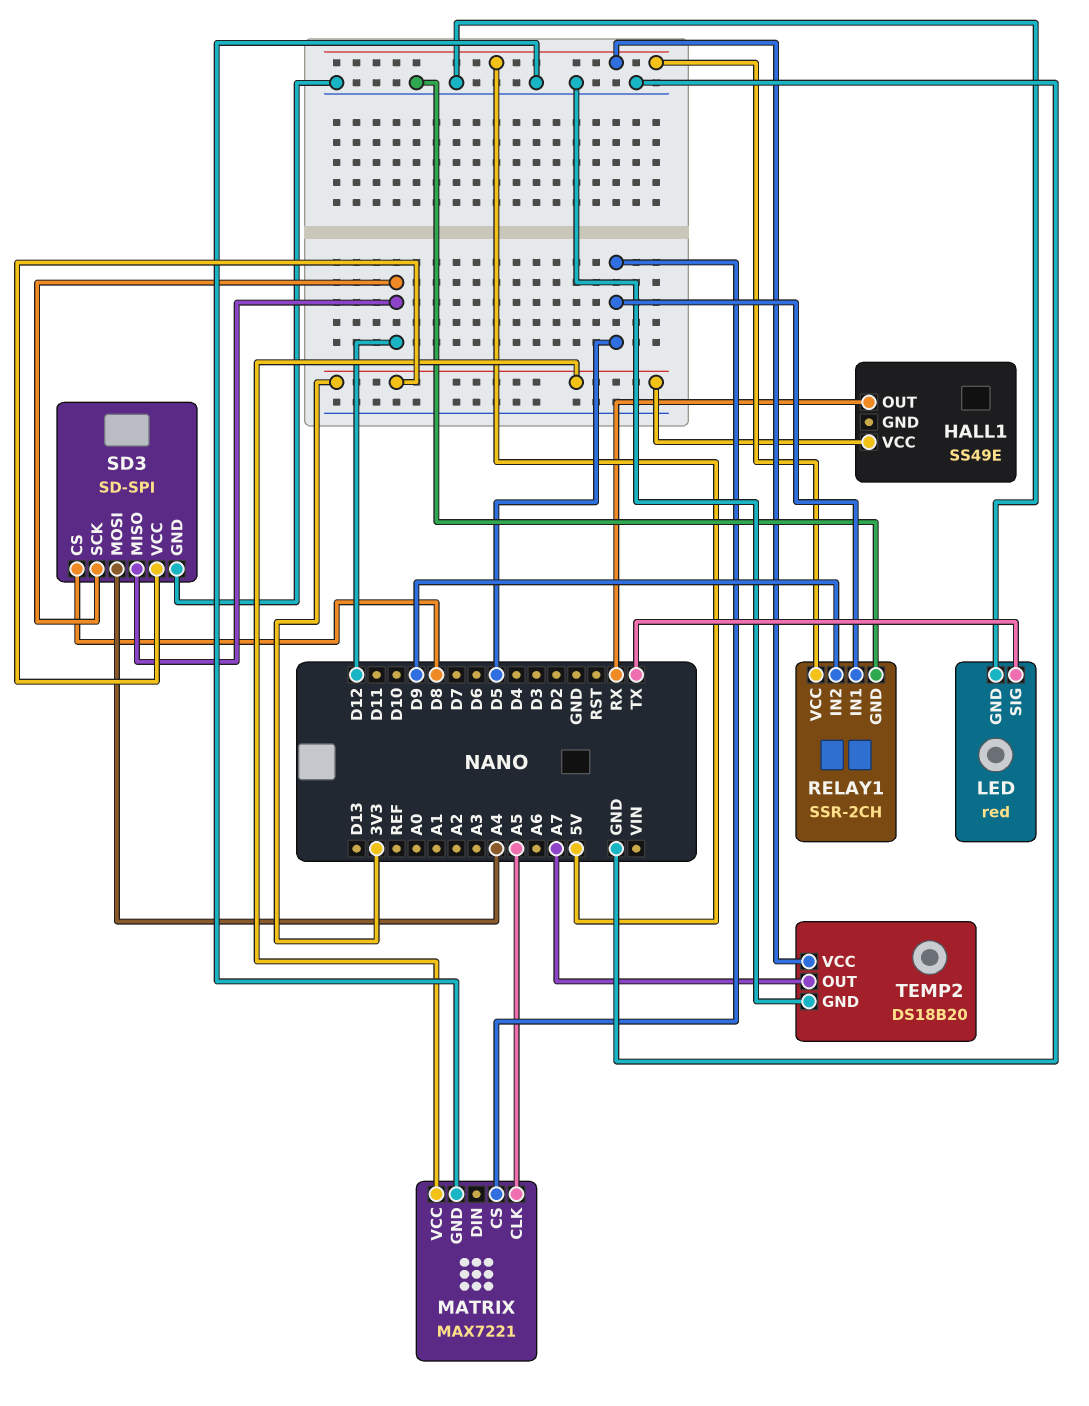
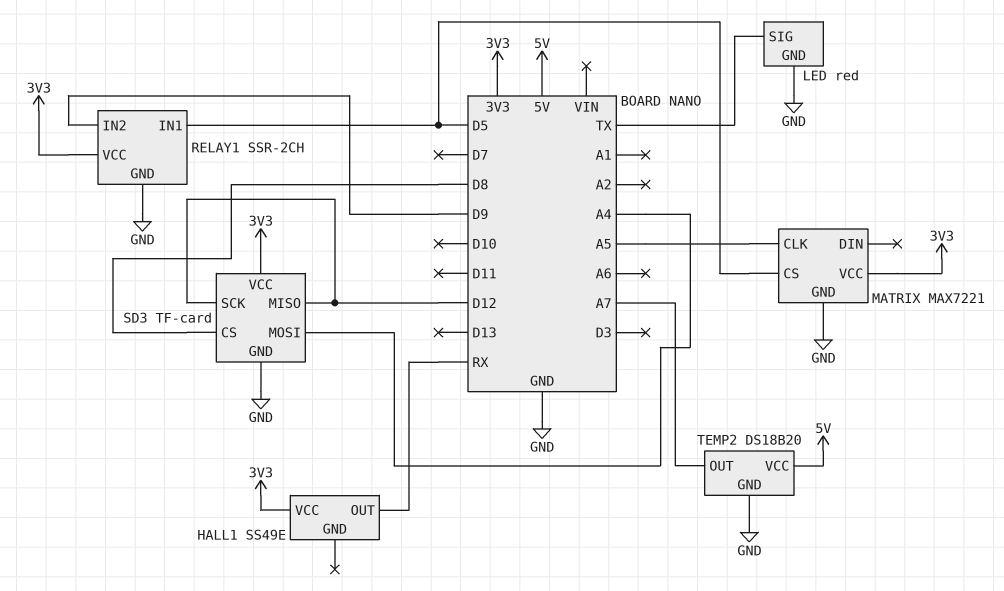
RELAY1 pin VCC: 5V -> 3V3
SD3: SD-SPI -> TF-card

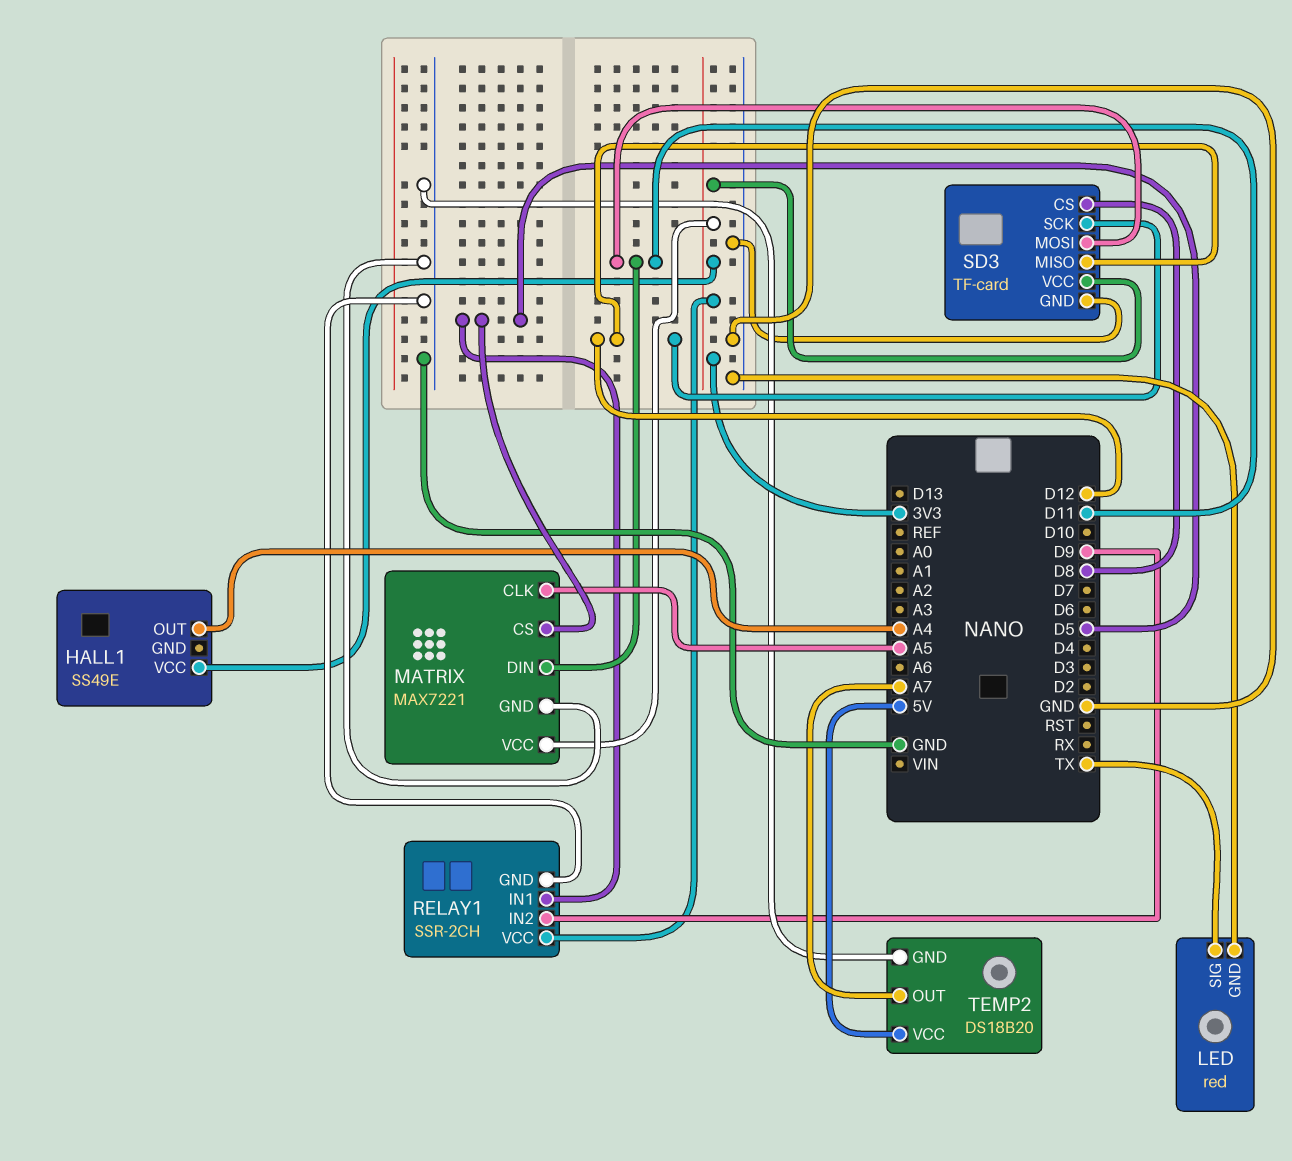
HALL1 pin OUT: RX -> A4
MATRIX pin DIN: none -> D11
SD3 pin MOSI: A4 -> D11

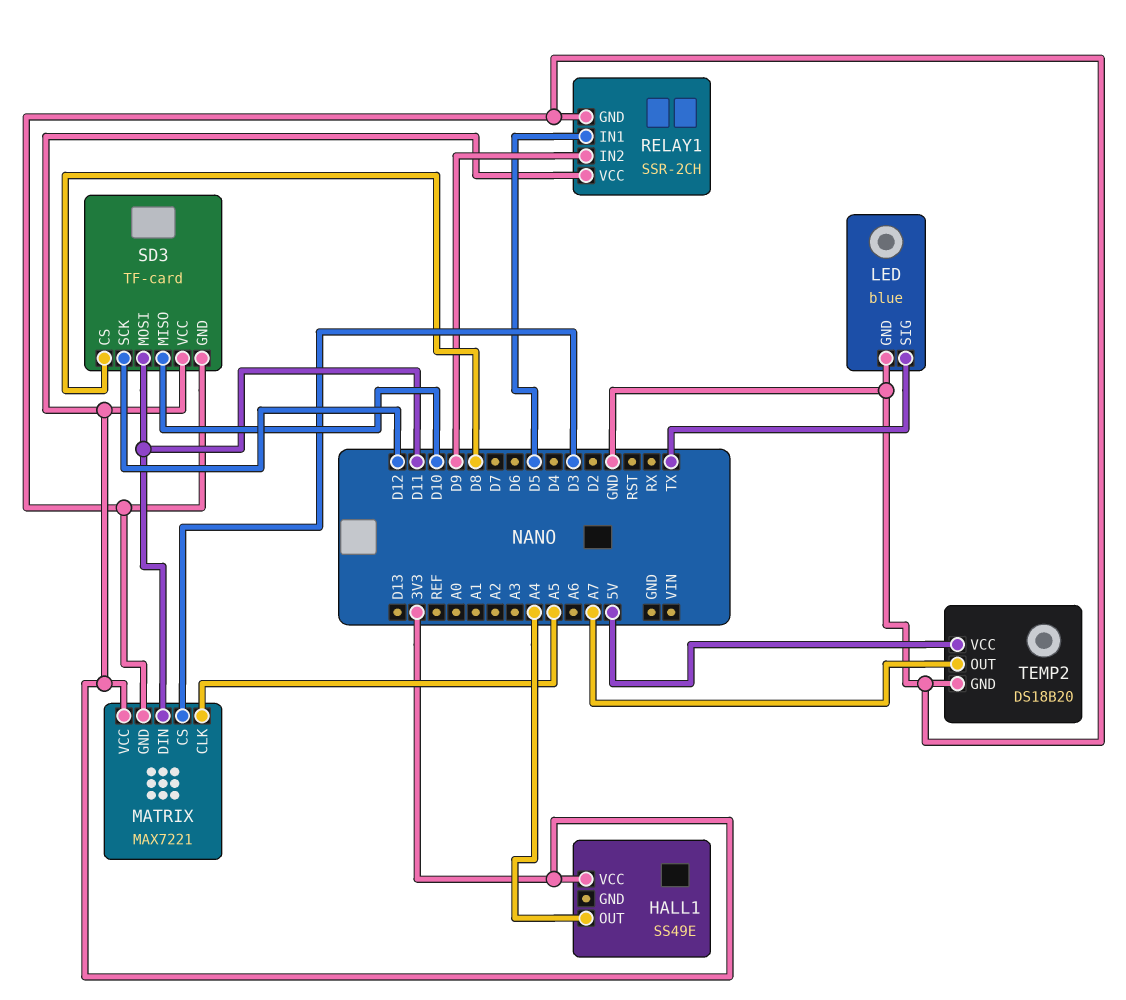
LED: red -> blue
MATRIX pin CS: D5 -> D3
SD3 pin MISO: D12 -> D10

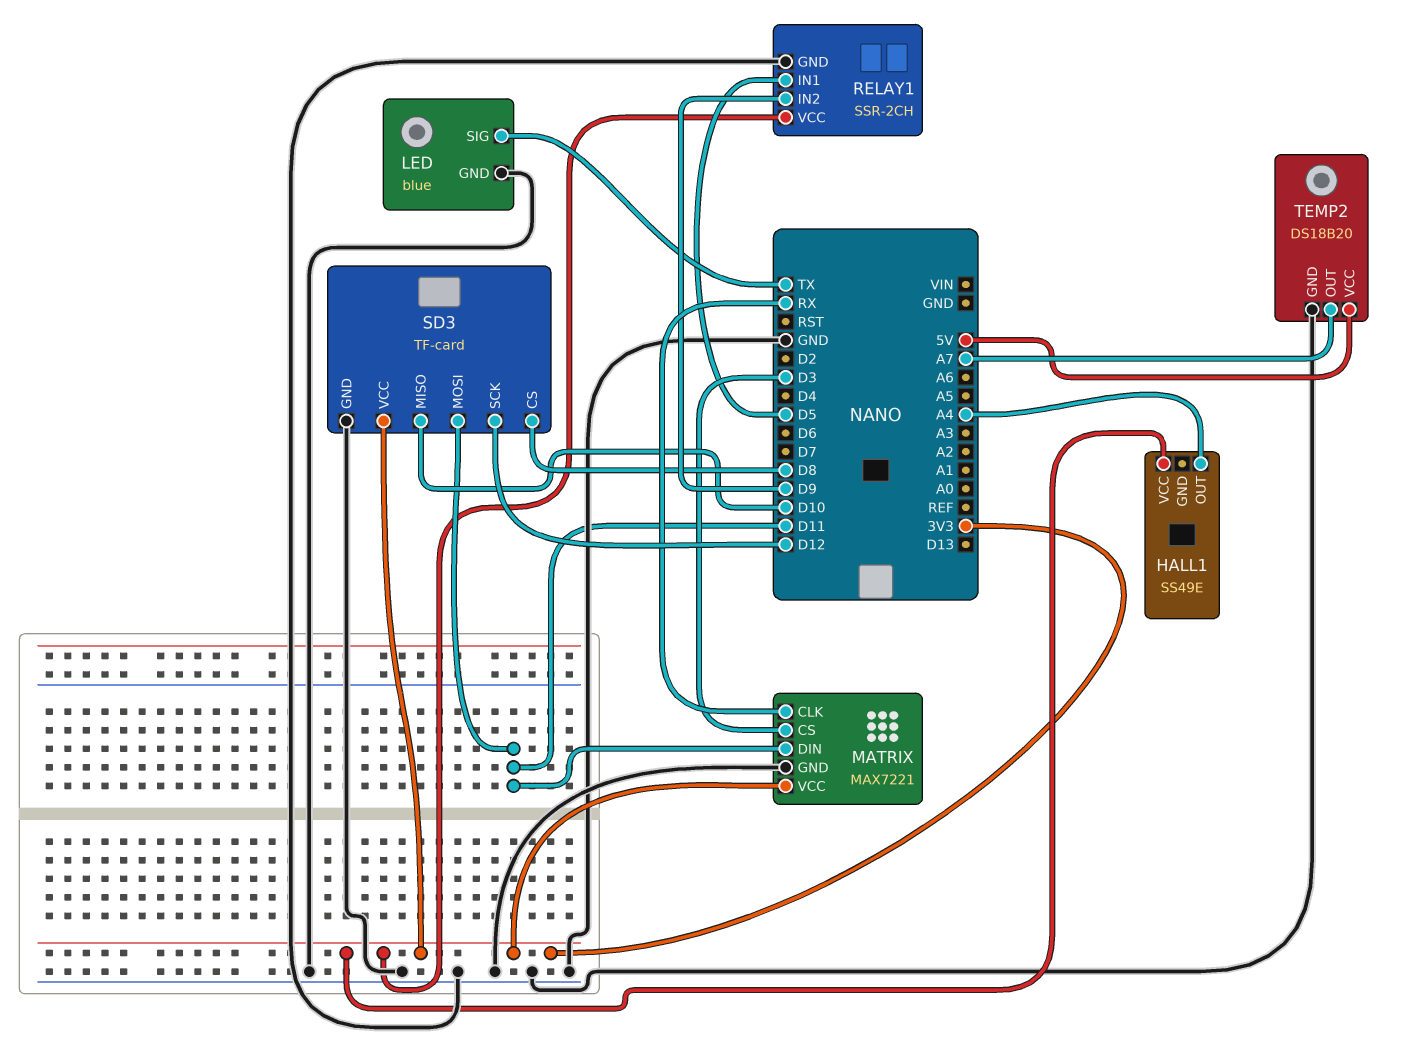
MATRIX pin CLK: A5 -> RX

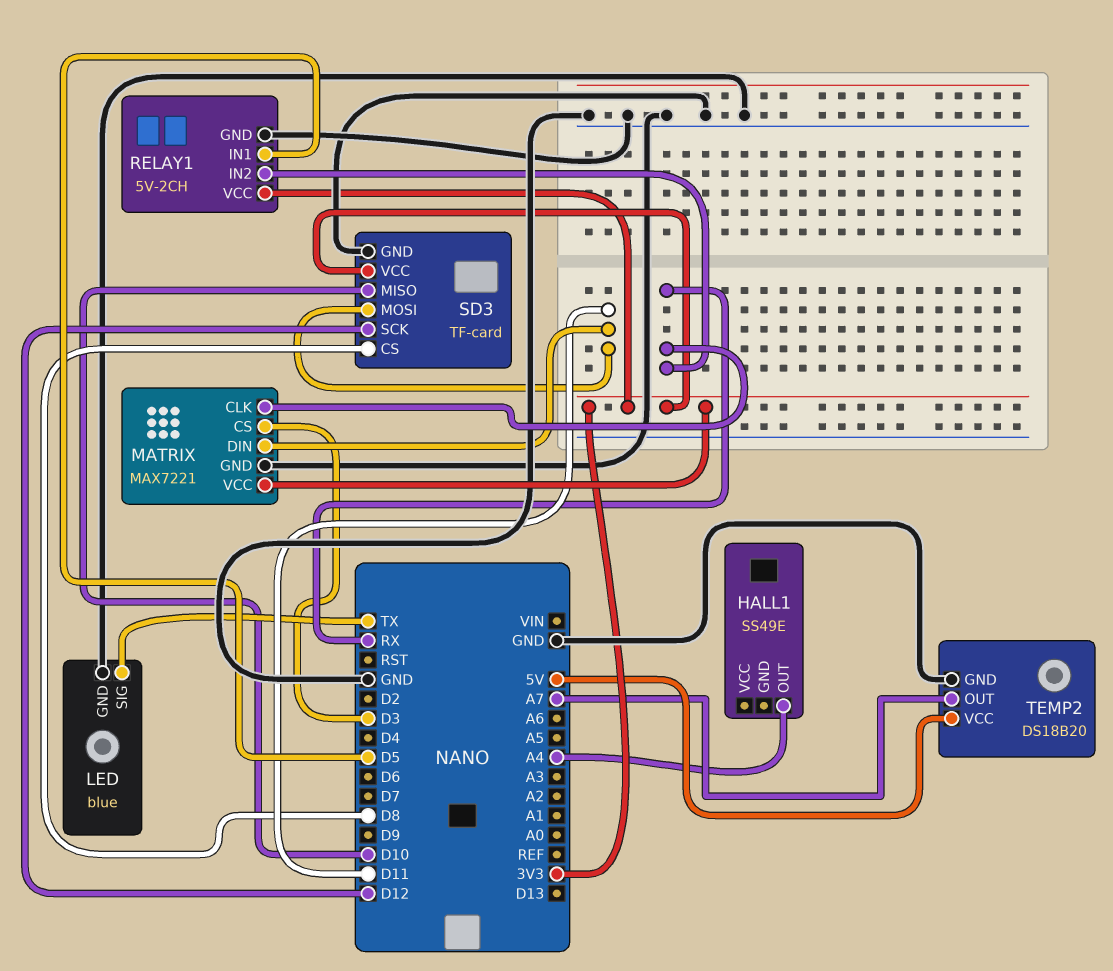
HALL1 pin VCC: 3V3 -> none
RELAY1: SSR-2CH -> 5V-2CH
RELAY1 pin IN2: D9 -> RX

